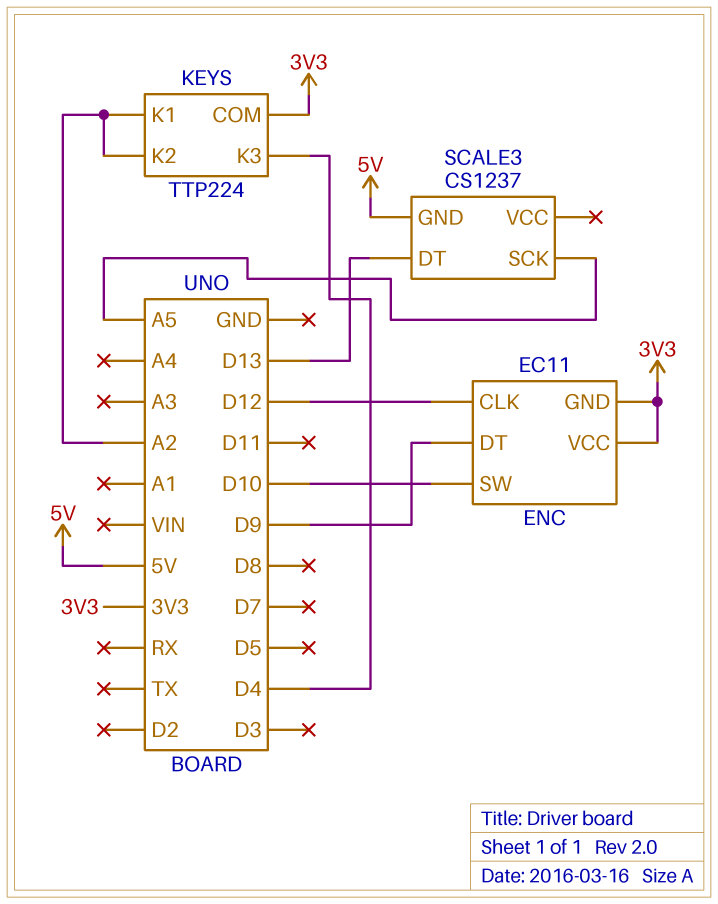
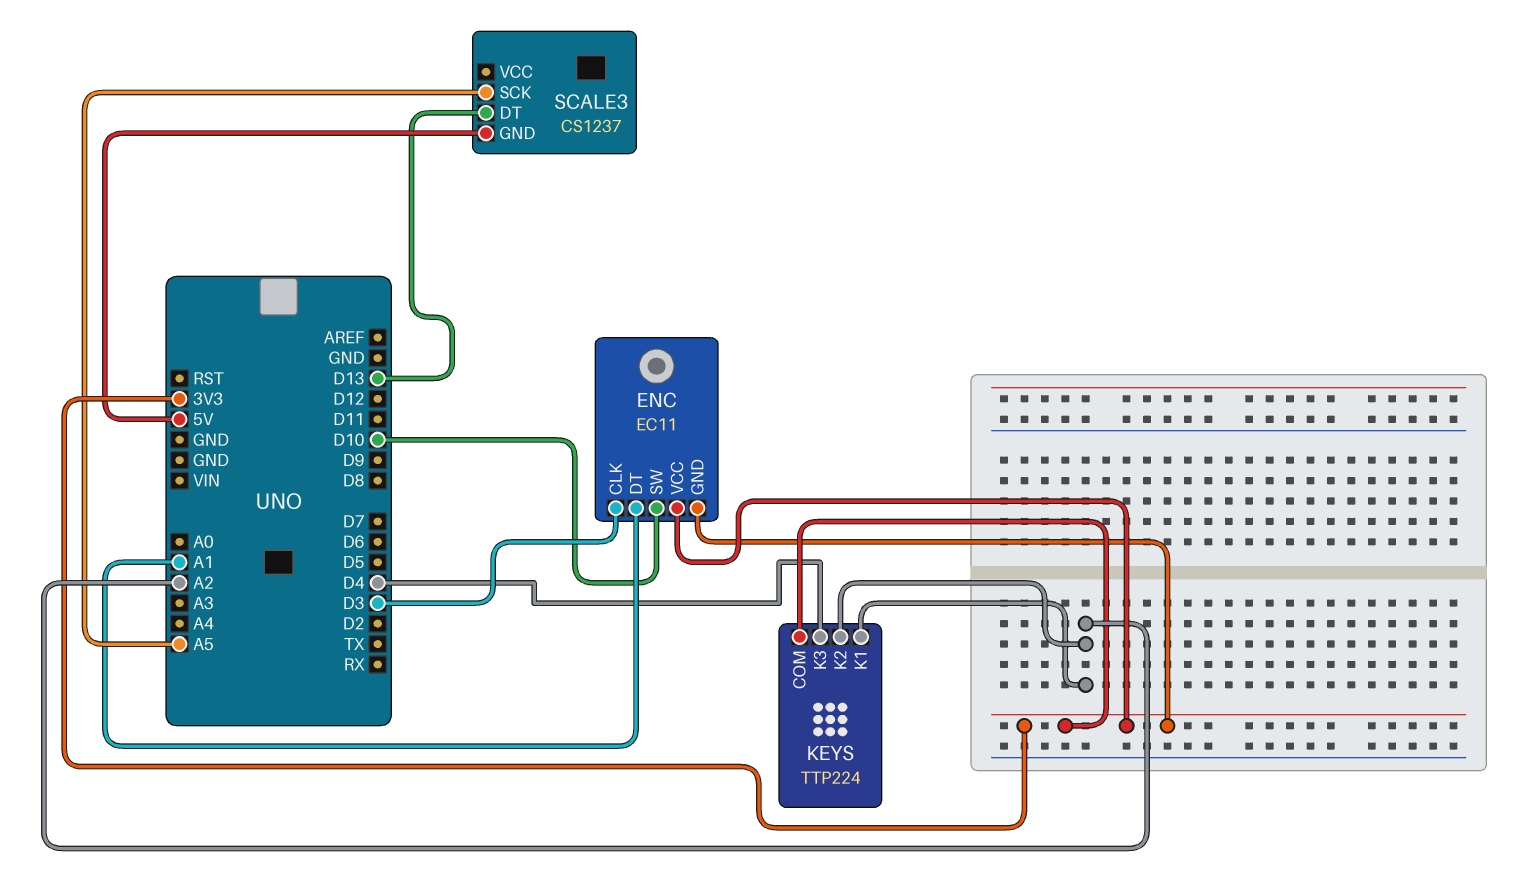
ENC pin CLK: D12 -> D3
ENC pin DT: D9 -> A1

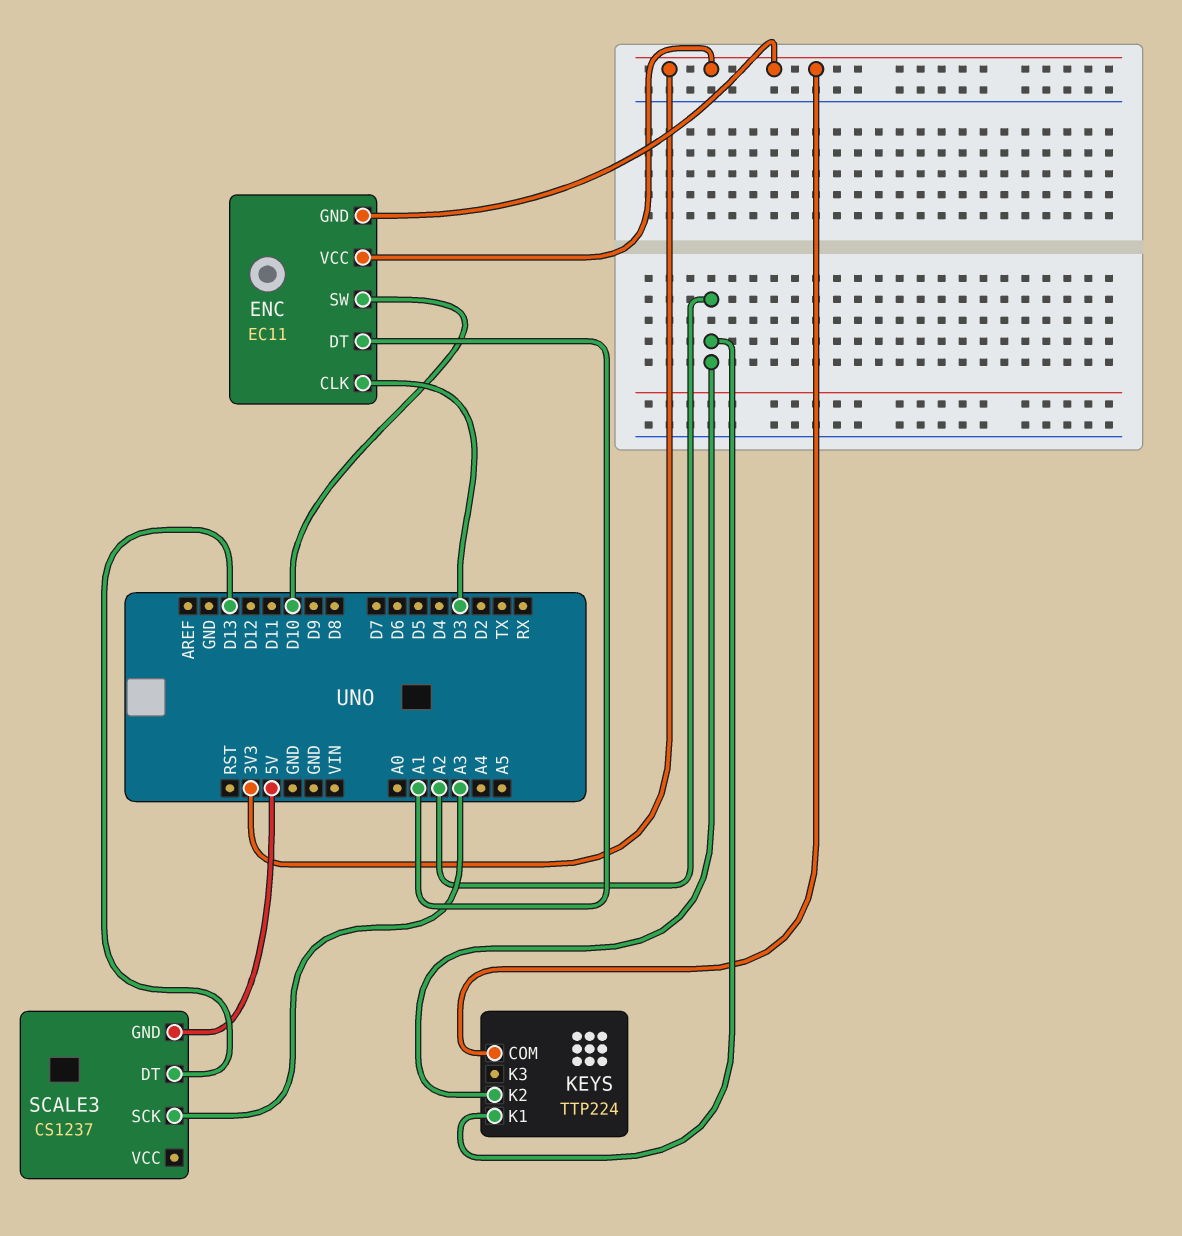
KEYS pin K3: D4 -> none
SCALE3 pin SCK: A5 -> A3

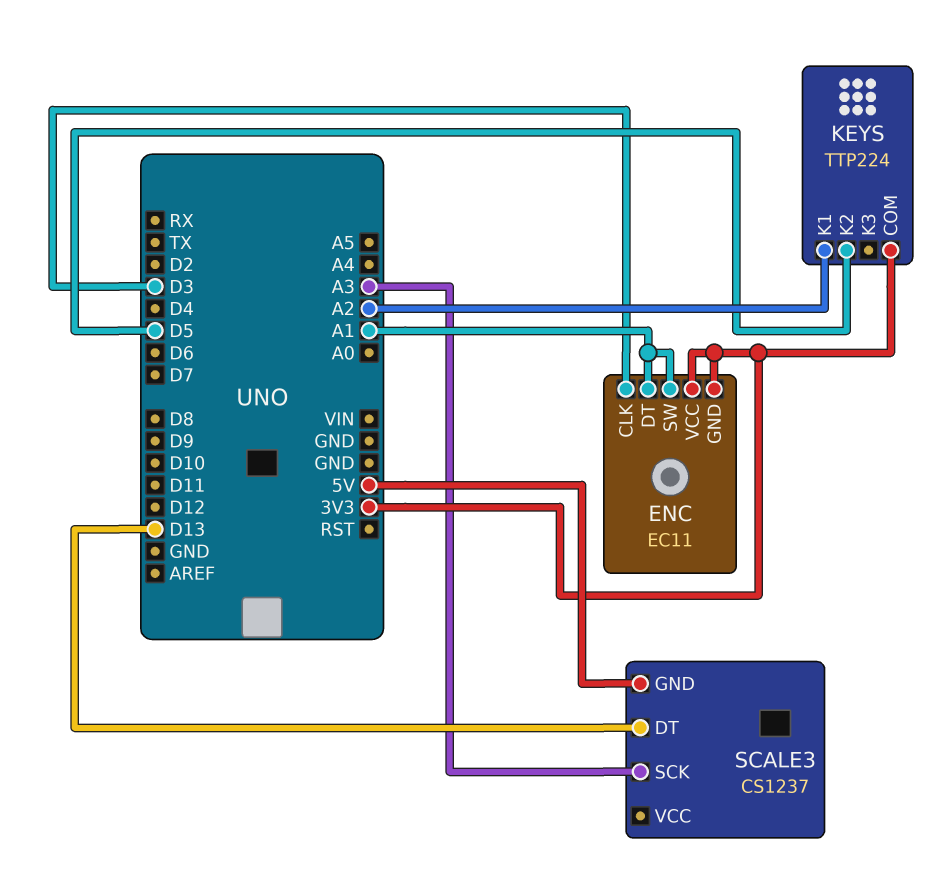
ENC pin SW: D10 -> A1
KEYS pin K2: A2 -> D5

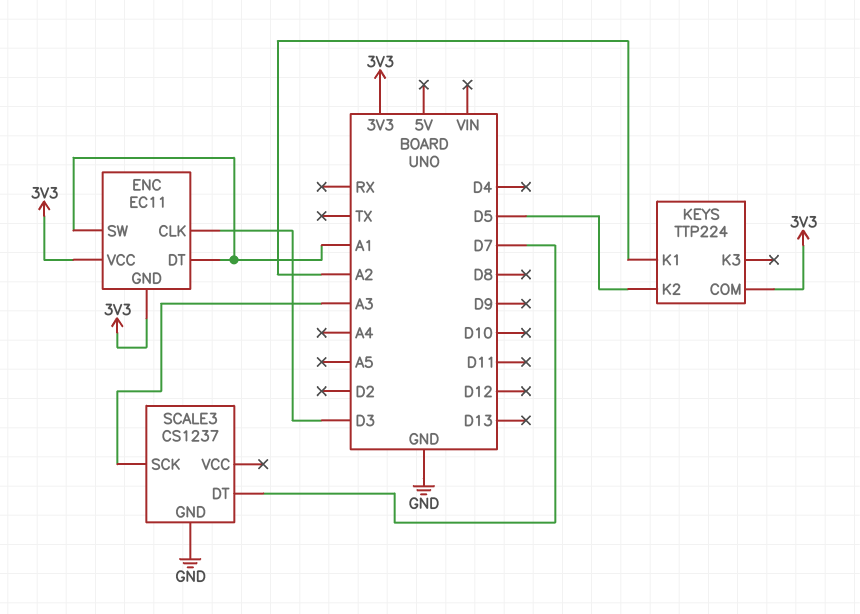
SCALE3 pin DT: D13 -> D7
SCALE3 pin GND: 5V -> GND

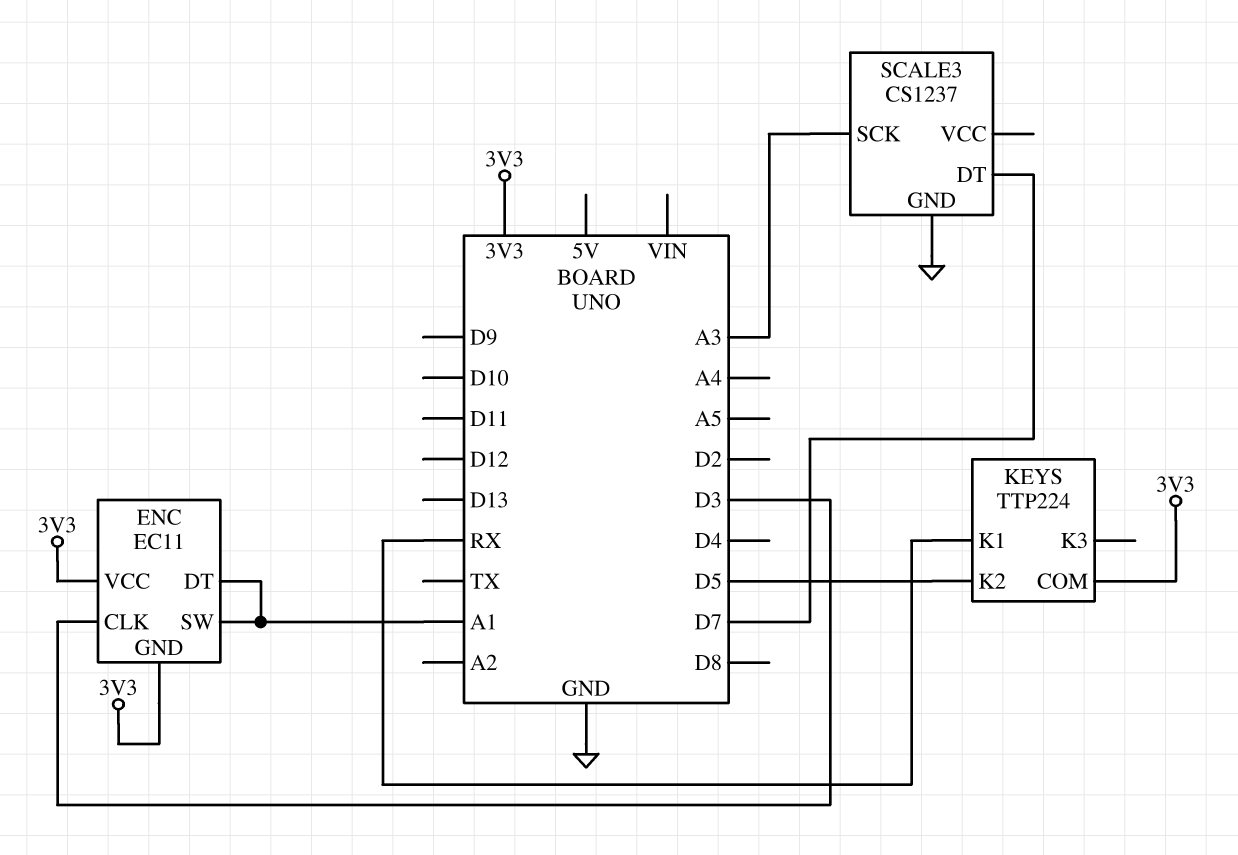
KEYS pin K1: A2 -> RX

